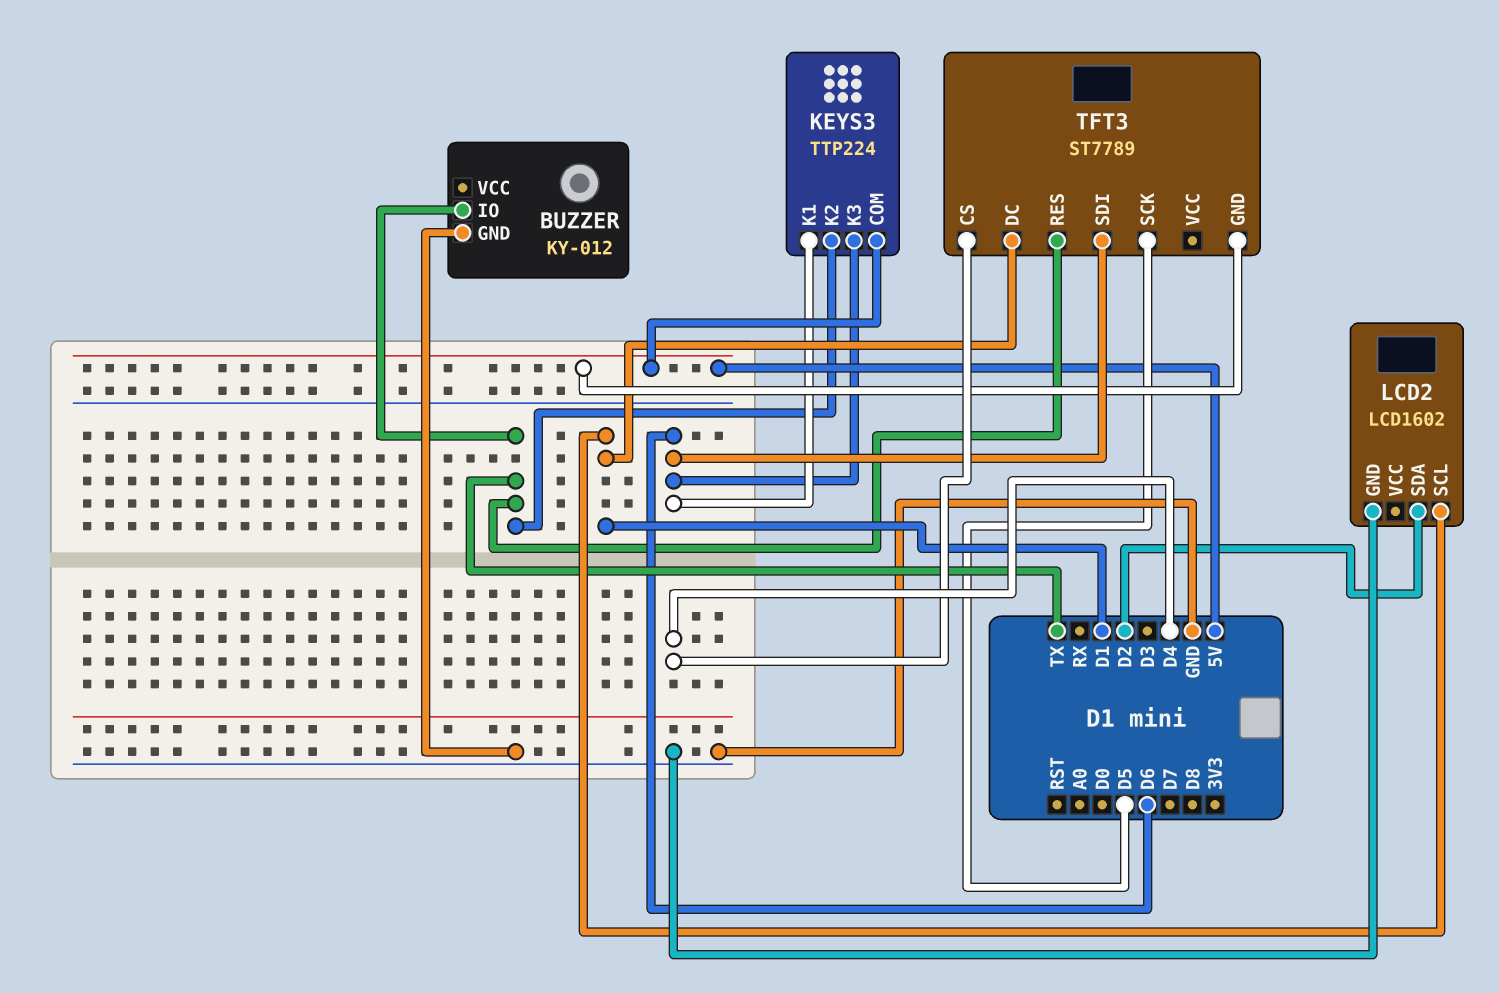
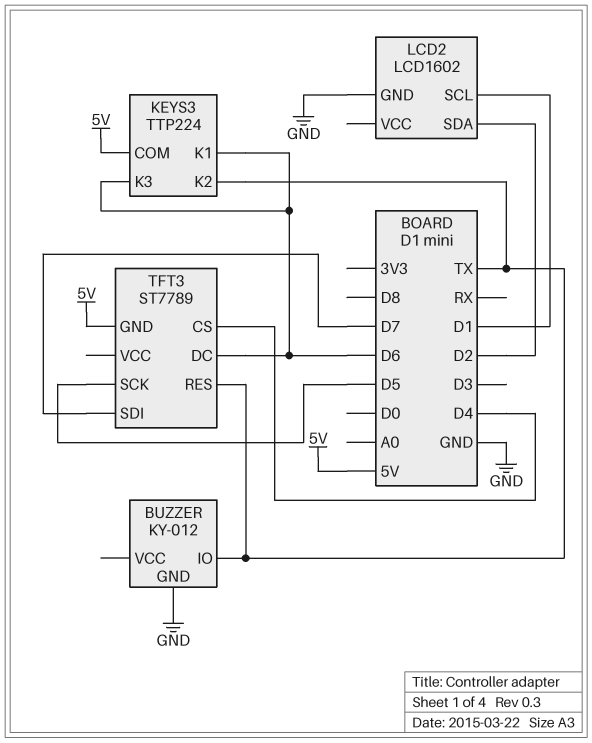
TFT3 pin DC: D1 -> D6
TFT3 pin SDI: D6 -> D7

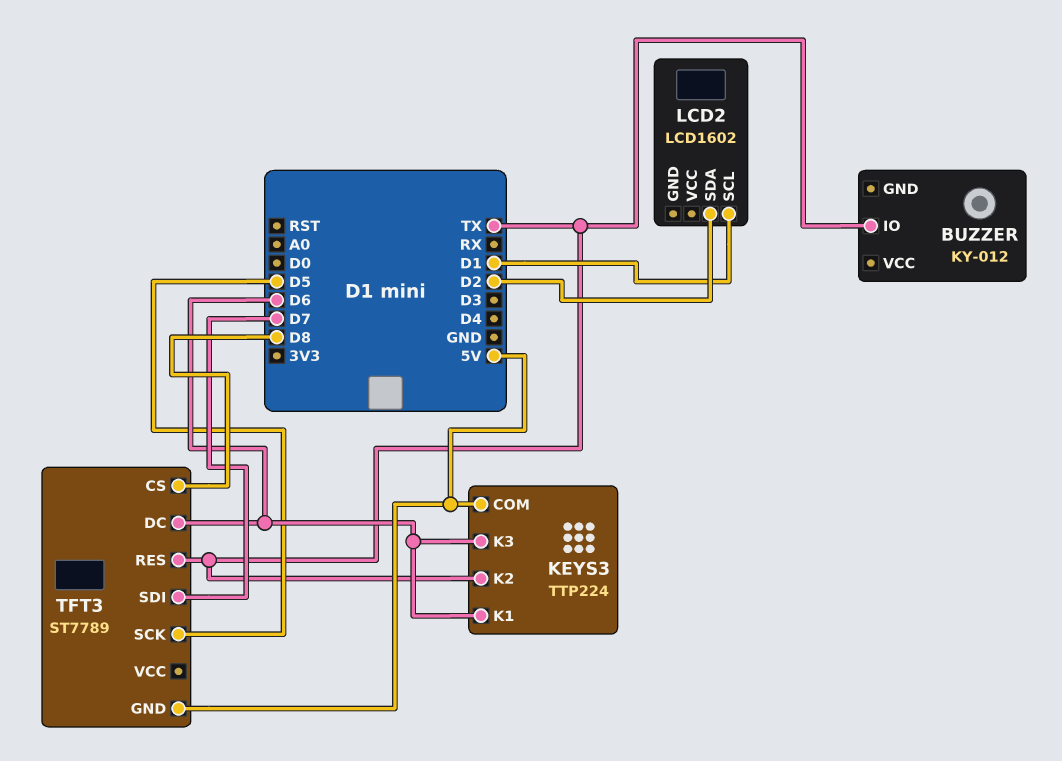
BUZZER pin GND: GND -> none
LCD2 pin GND: GND -> none
TFT3 pin CS: D4 -> D8

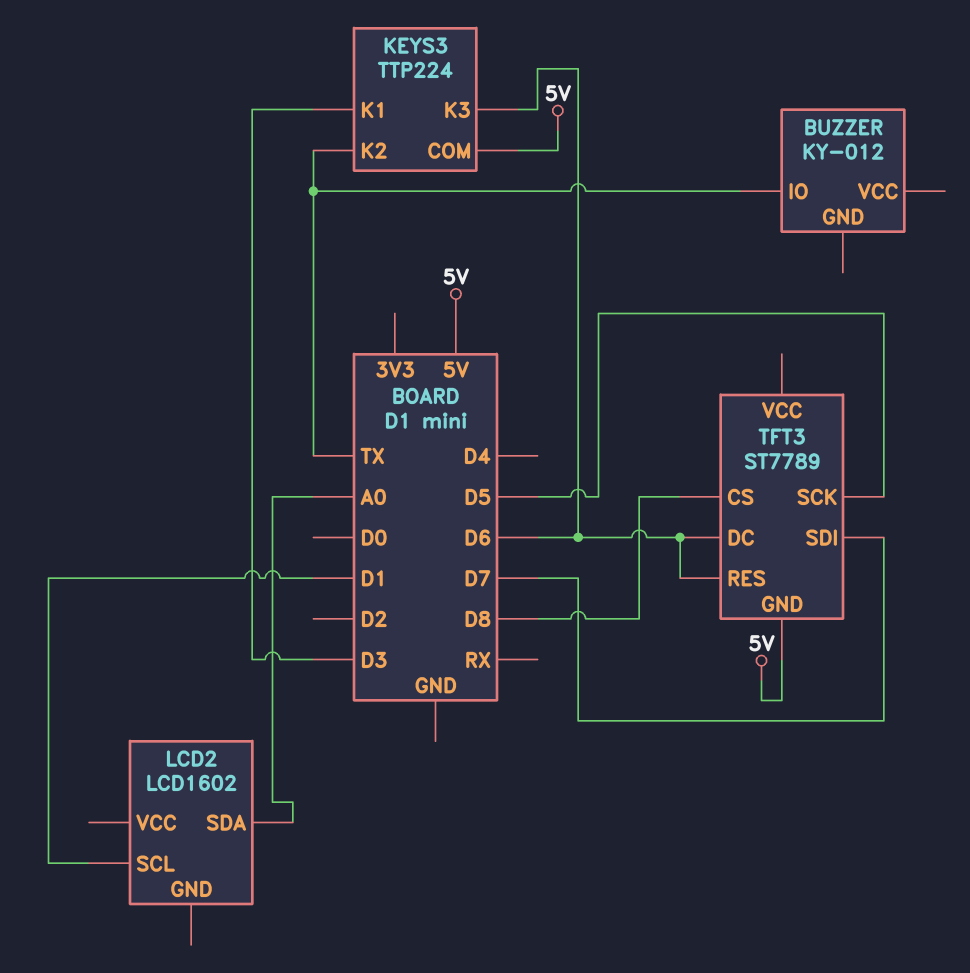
KEYS3 pin K1: D6 -> D3
LCD2 pin SDA: D2 -> A0
TFT3 pin RES: TX -> D6

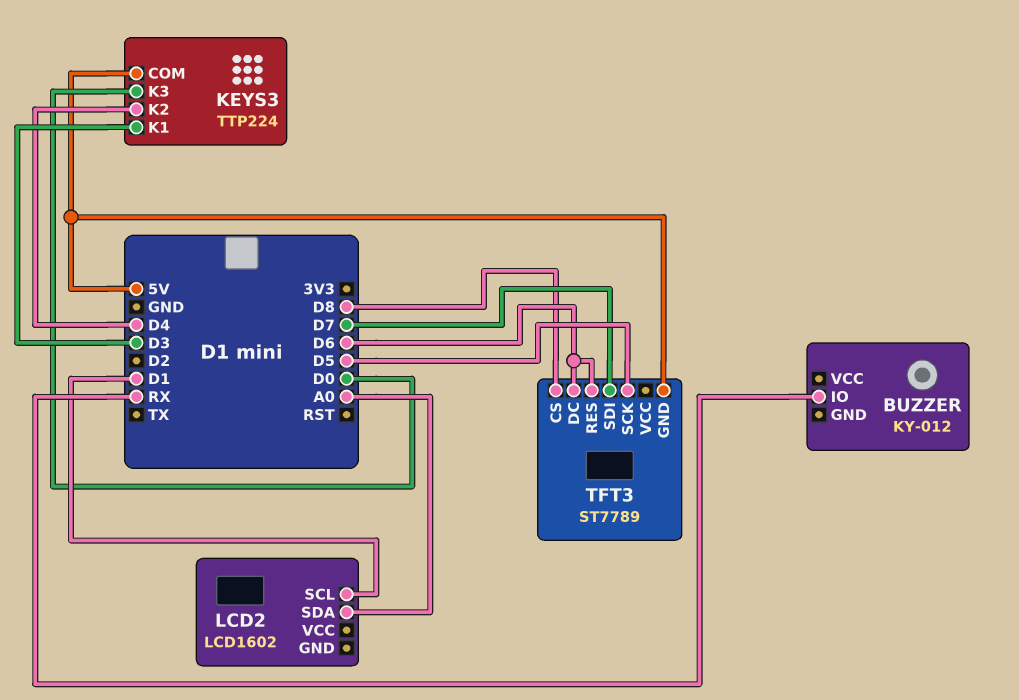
BUZZER pin IO: TX -> RX
KEYS3 pin K2: TX -> D4
KEYS3 pin K3: D6 -> D0

